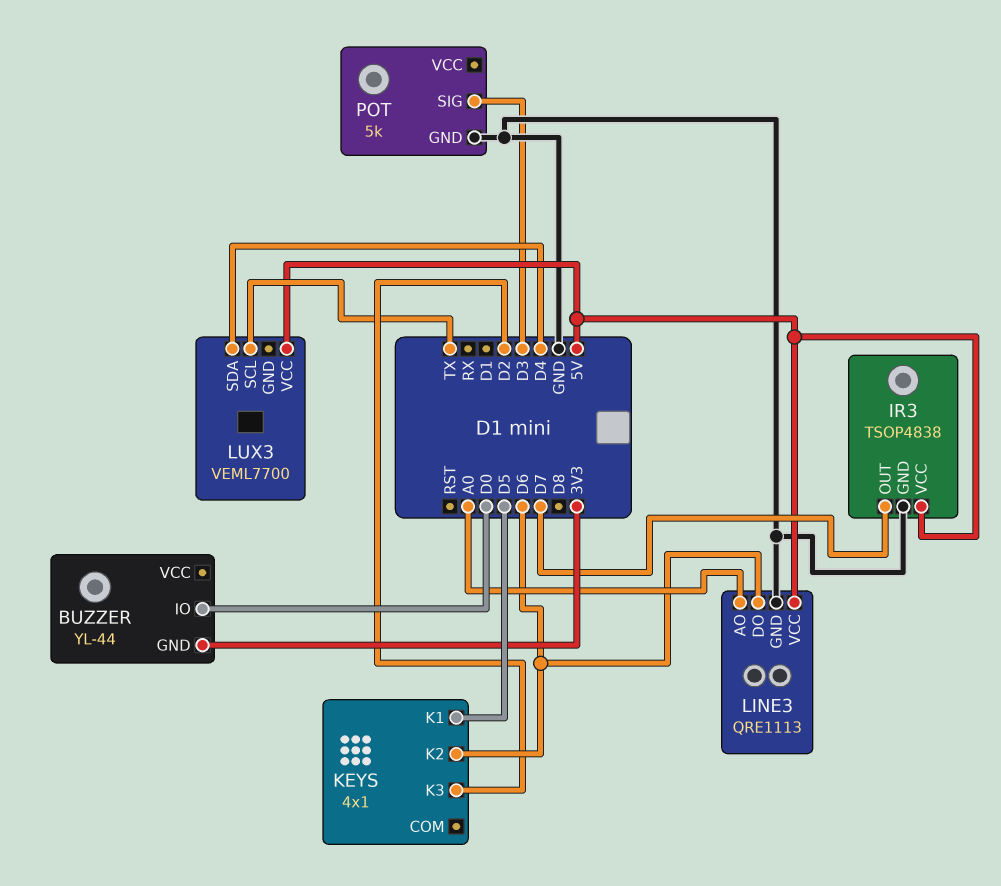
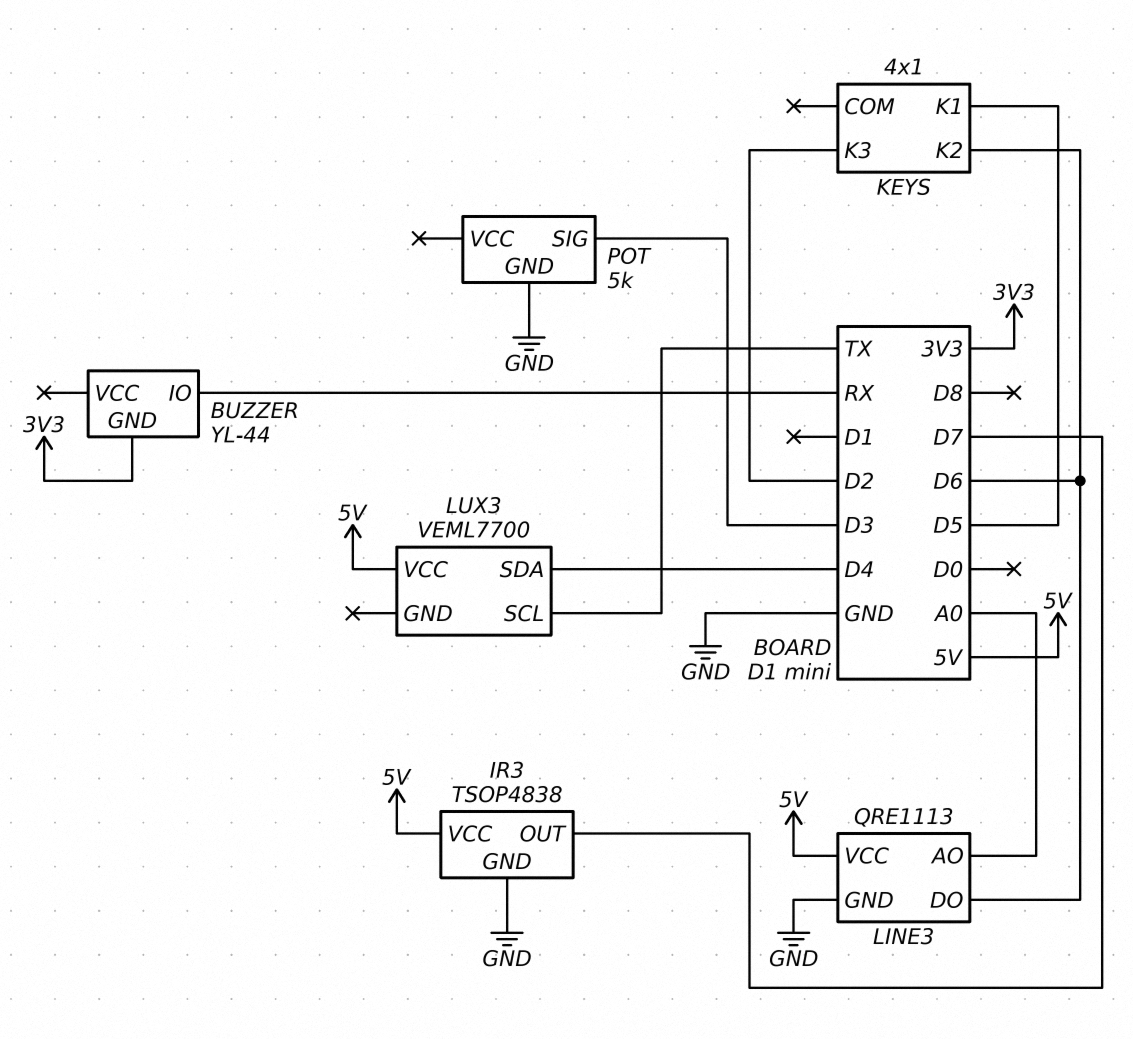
BUZZER pin IO: D0 -> RX

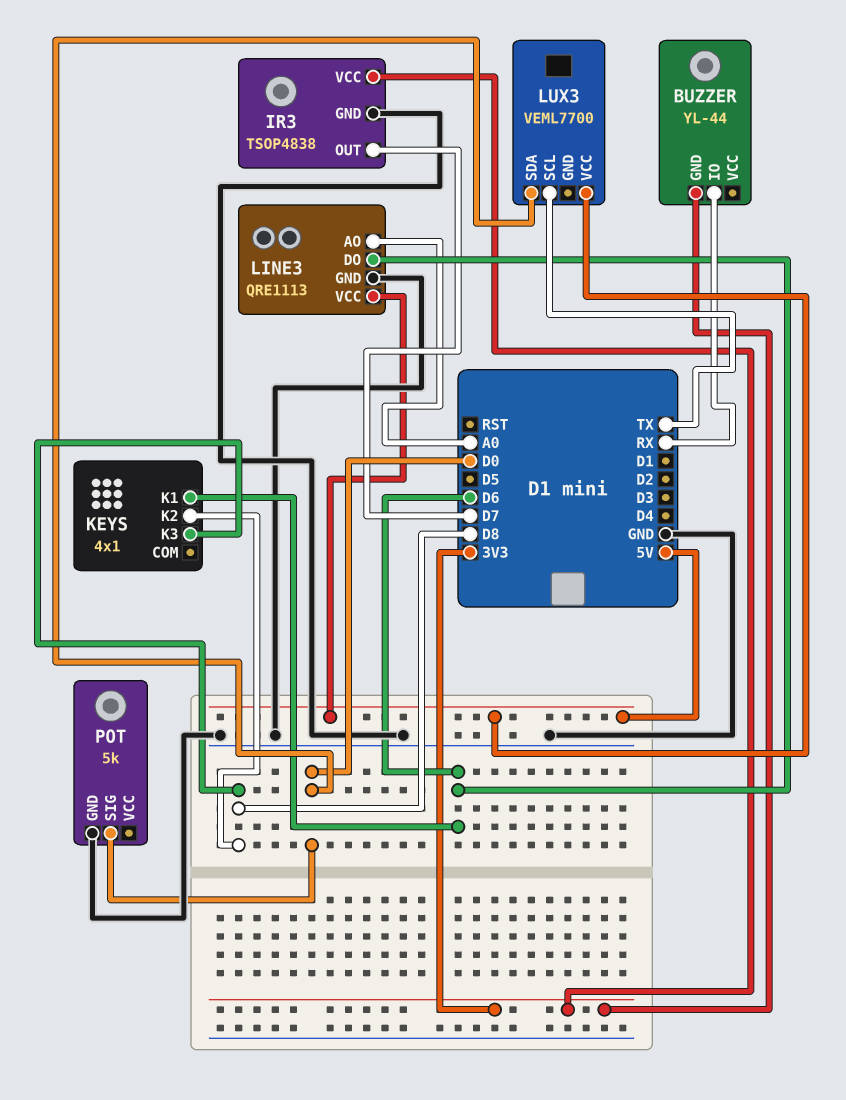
IR3 pin VCC: 5V -> 3V3
KEYS pin K1: D5 -> D6
KEYS pin K2: D6 -> D8
KEYS pin K3: D2 -> D8
LUX3 pin SDA: D4 -> D0
POT pin SIG: D3 -> D0

